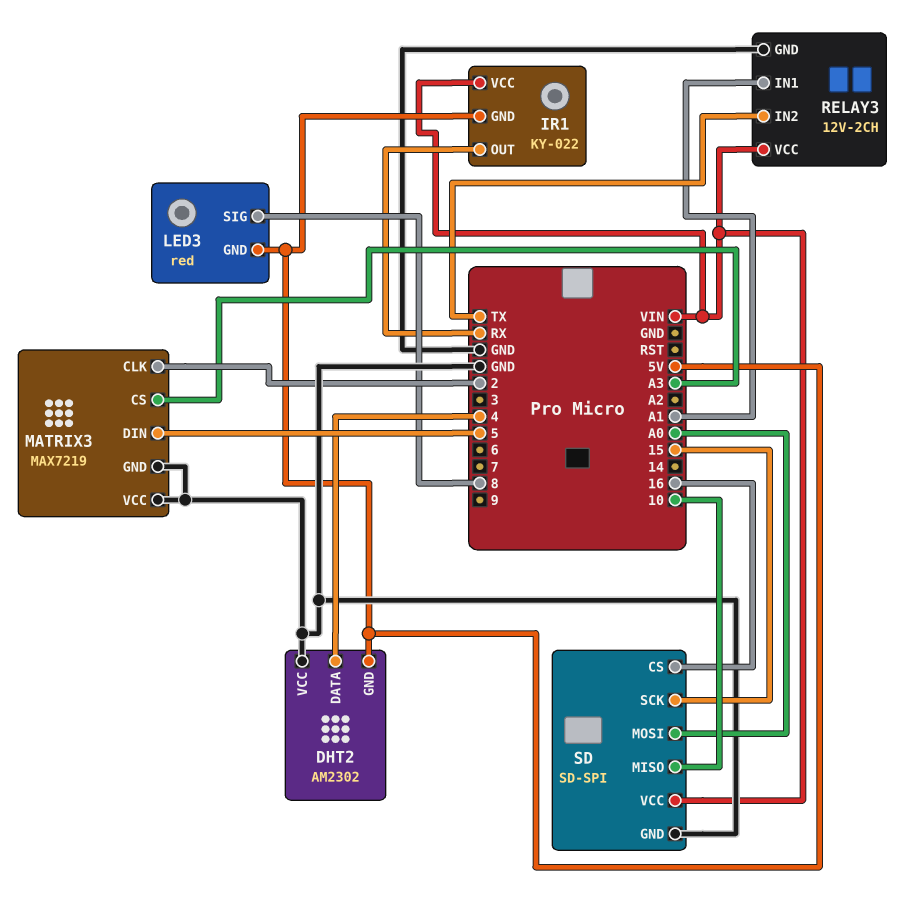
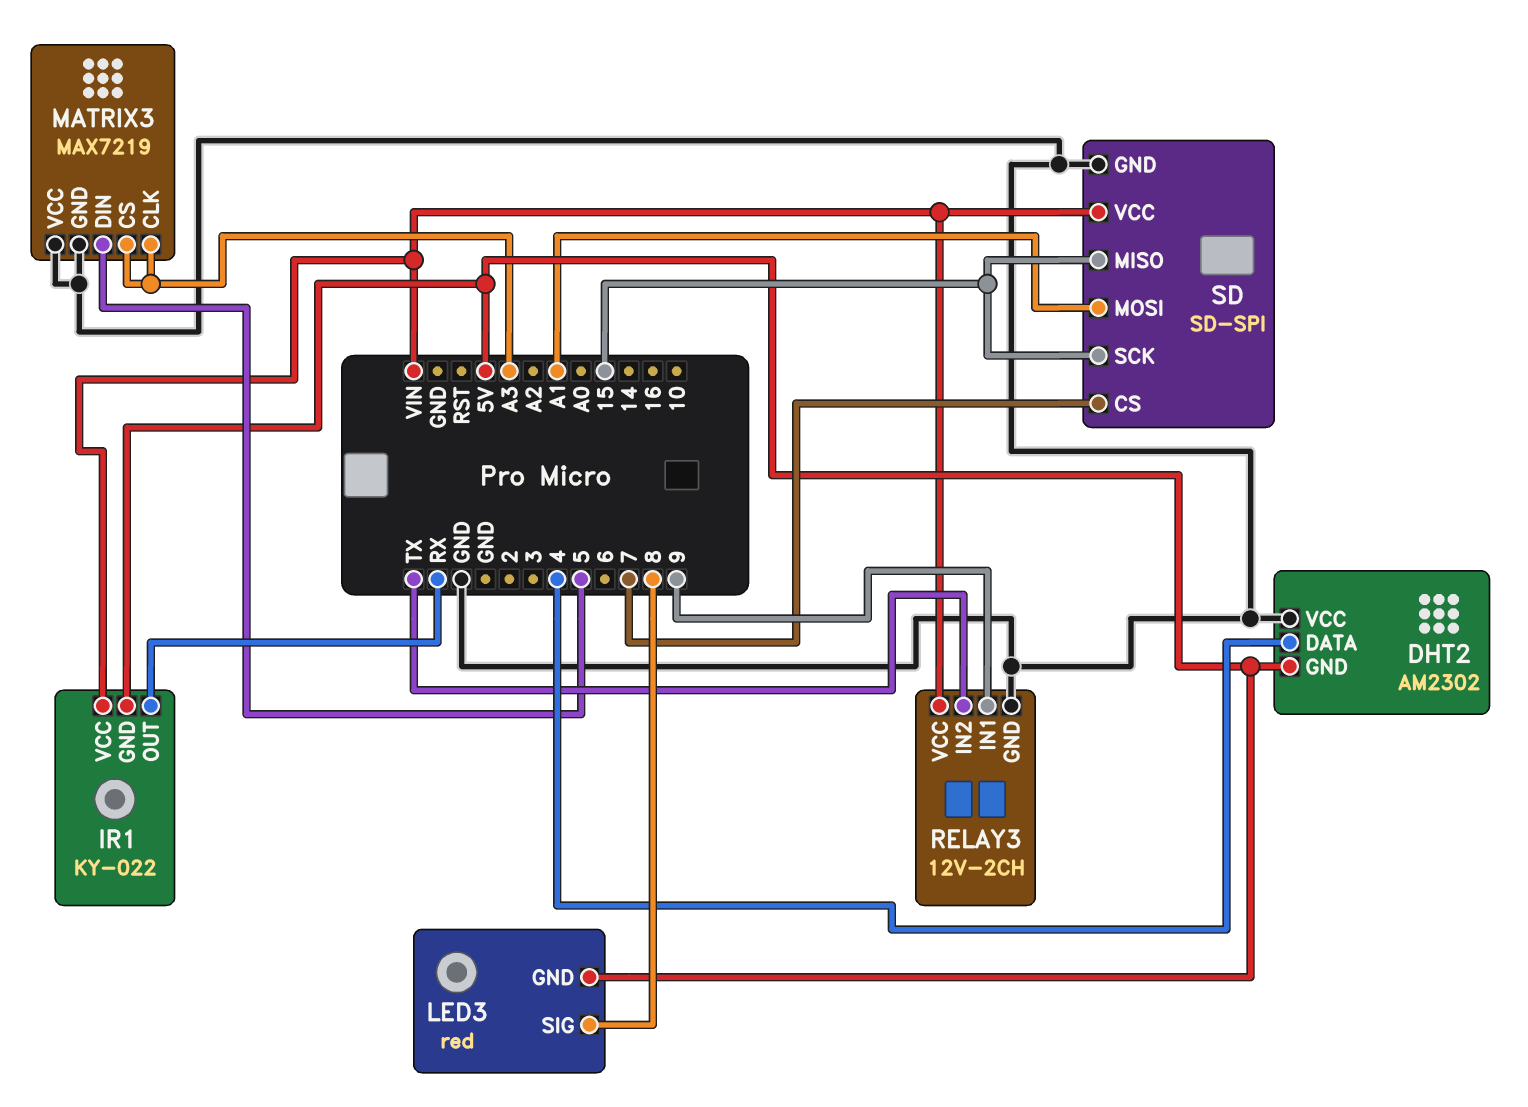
MATRIX3 pin CLK: 2 -> A3
RELAY3 pin IN1: A1 -> 9
SD pin CS: 16 -> 7
SD pin MISO: 10 -> 15
SD pin MOSI: A0 -> A1

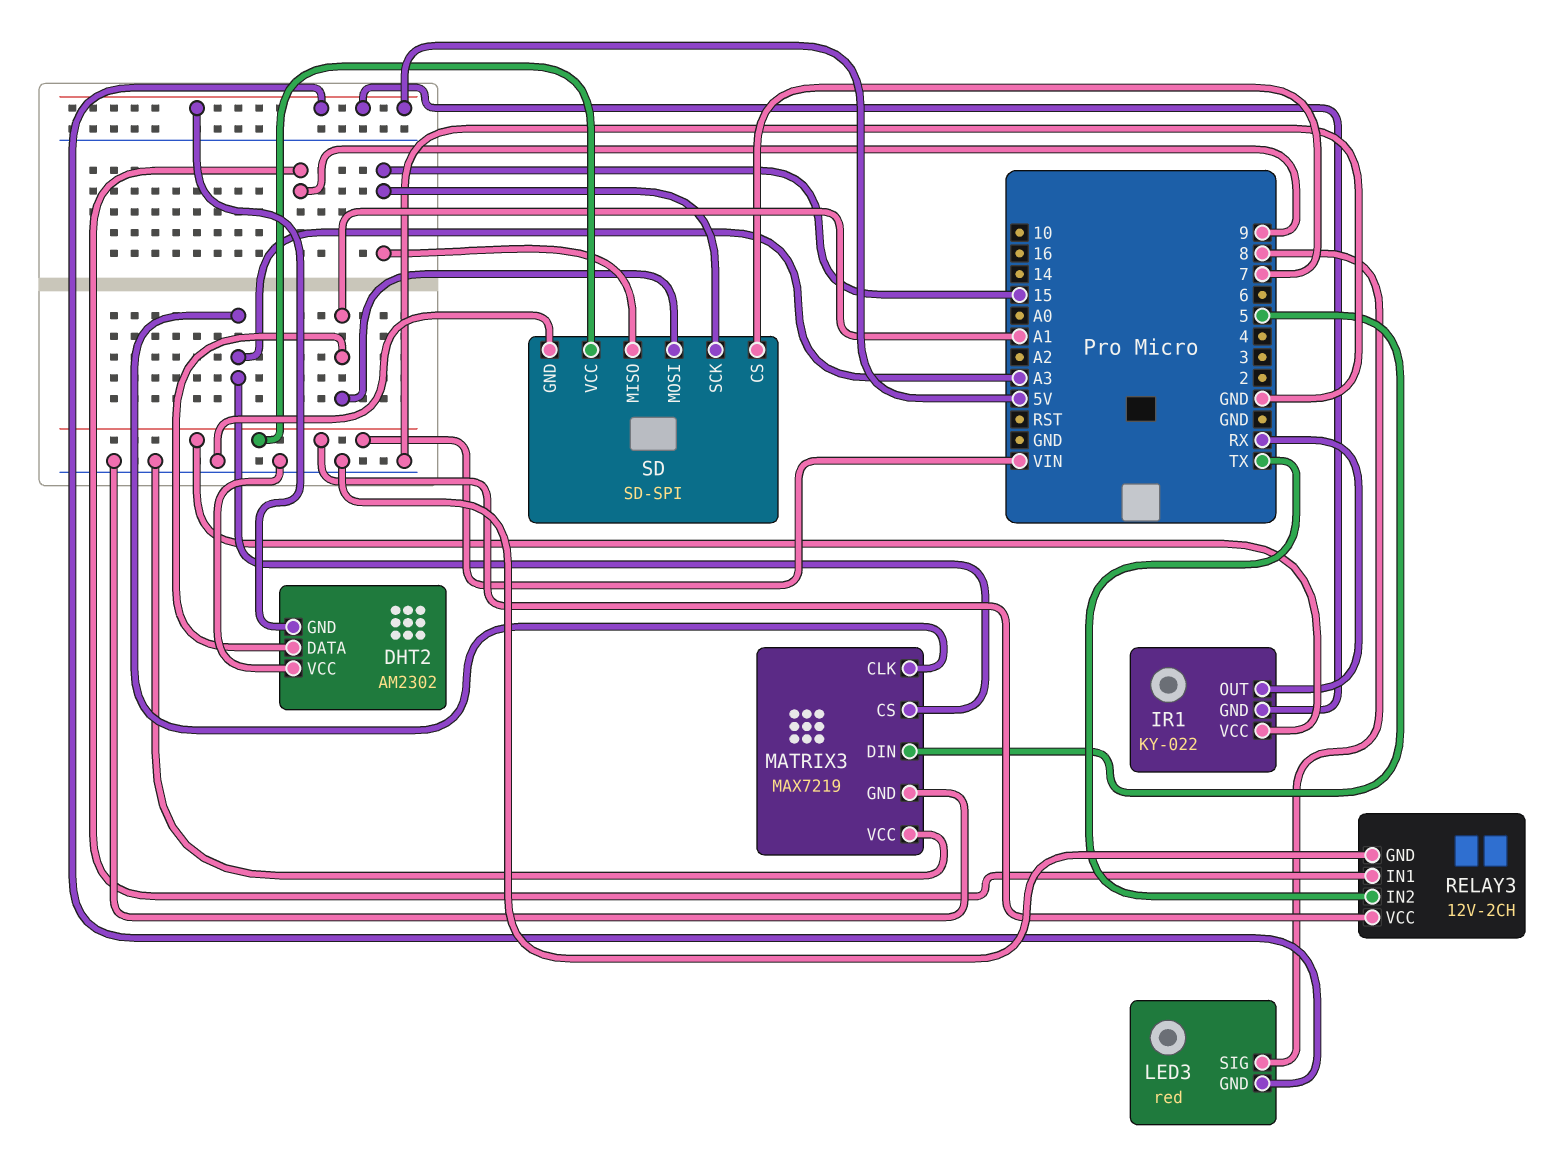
DHT2 pin DATA: 4 -> A1

